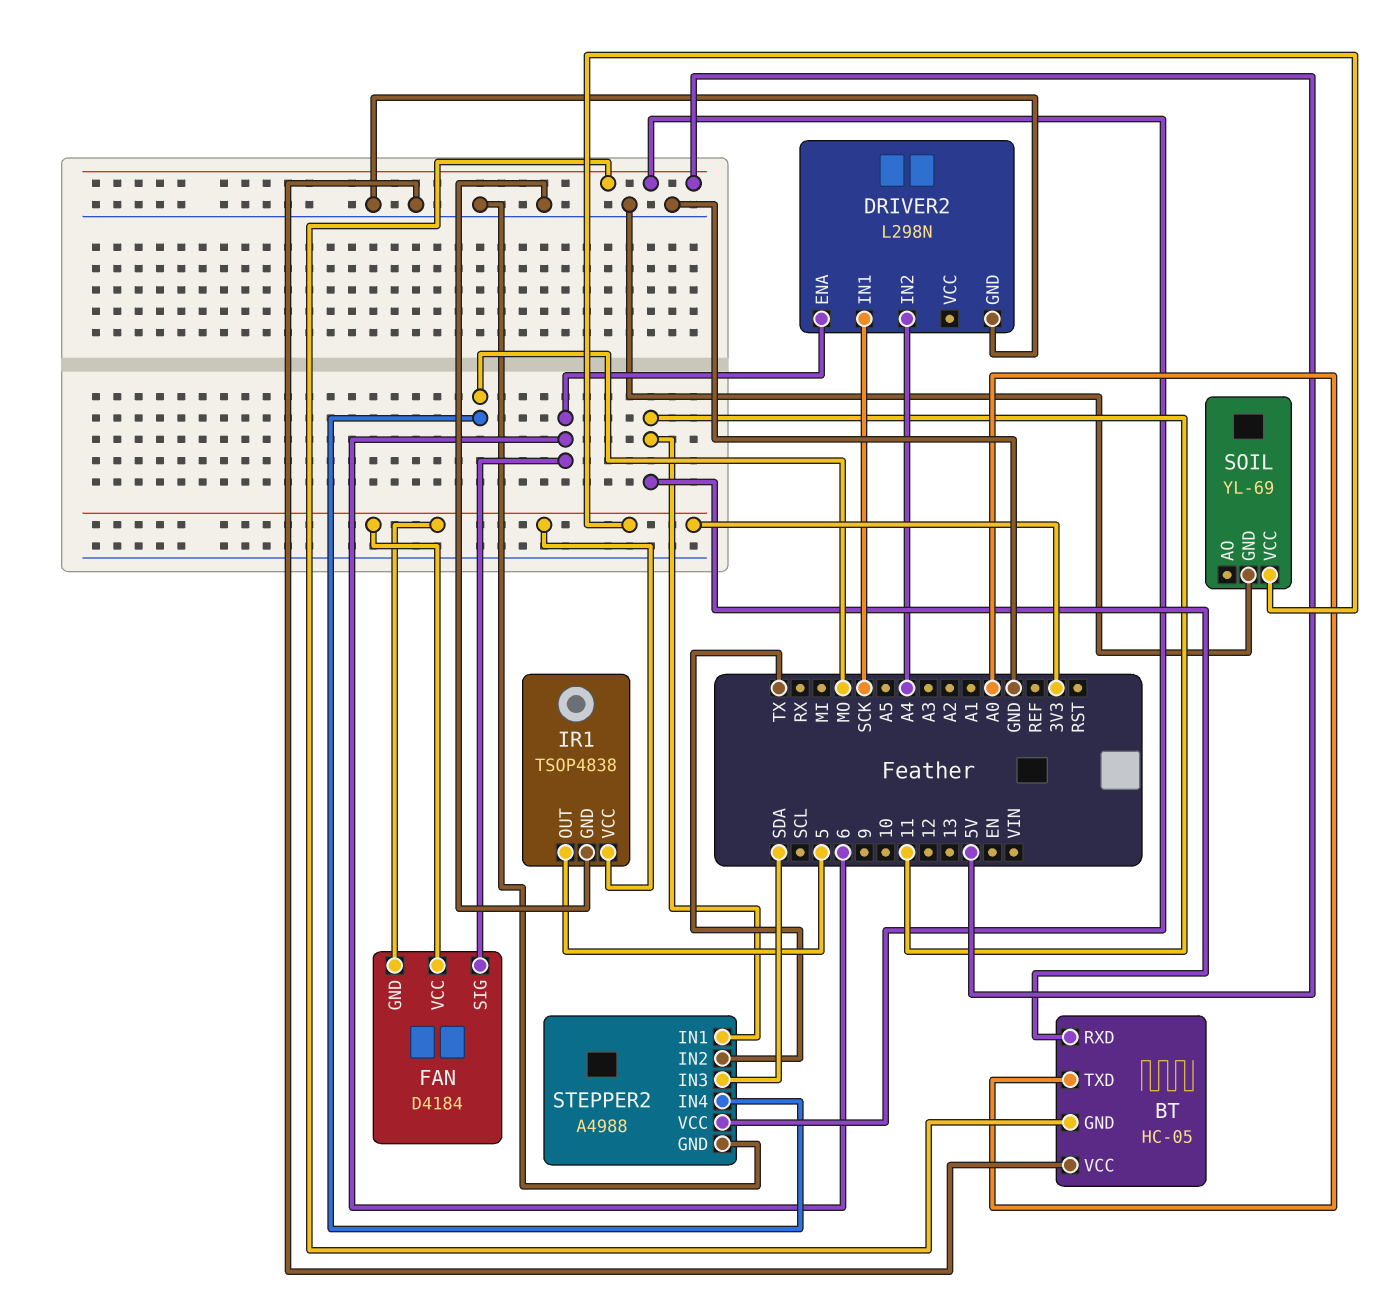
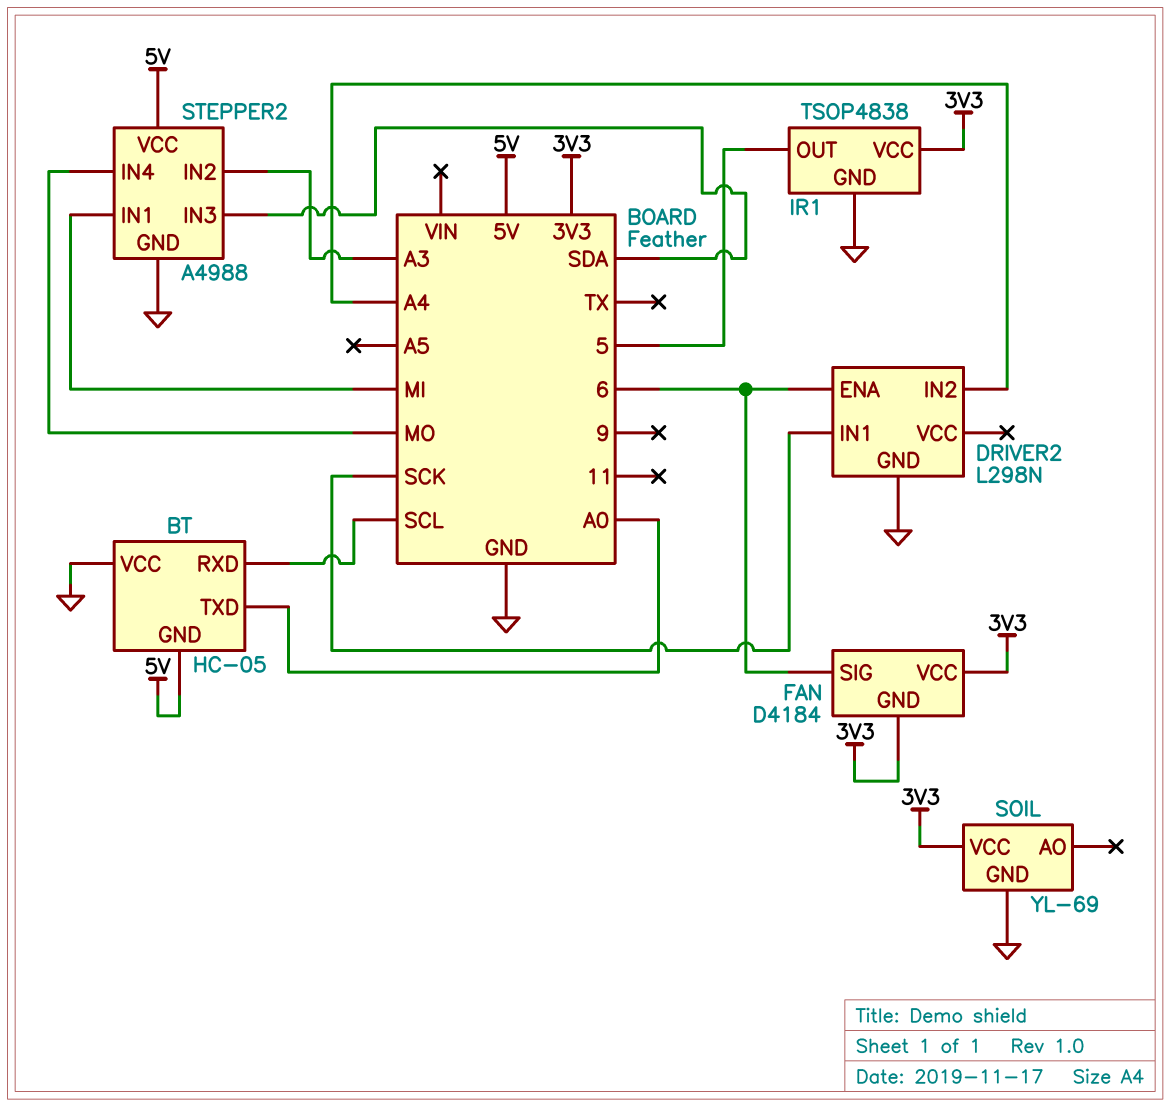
BT pin RXD: 11 -> SCL
STEPPER2 pin IN1: 11 -> MI
STEPPER2 pin IN2: TX -> A3

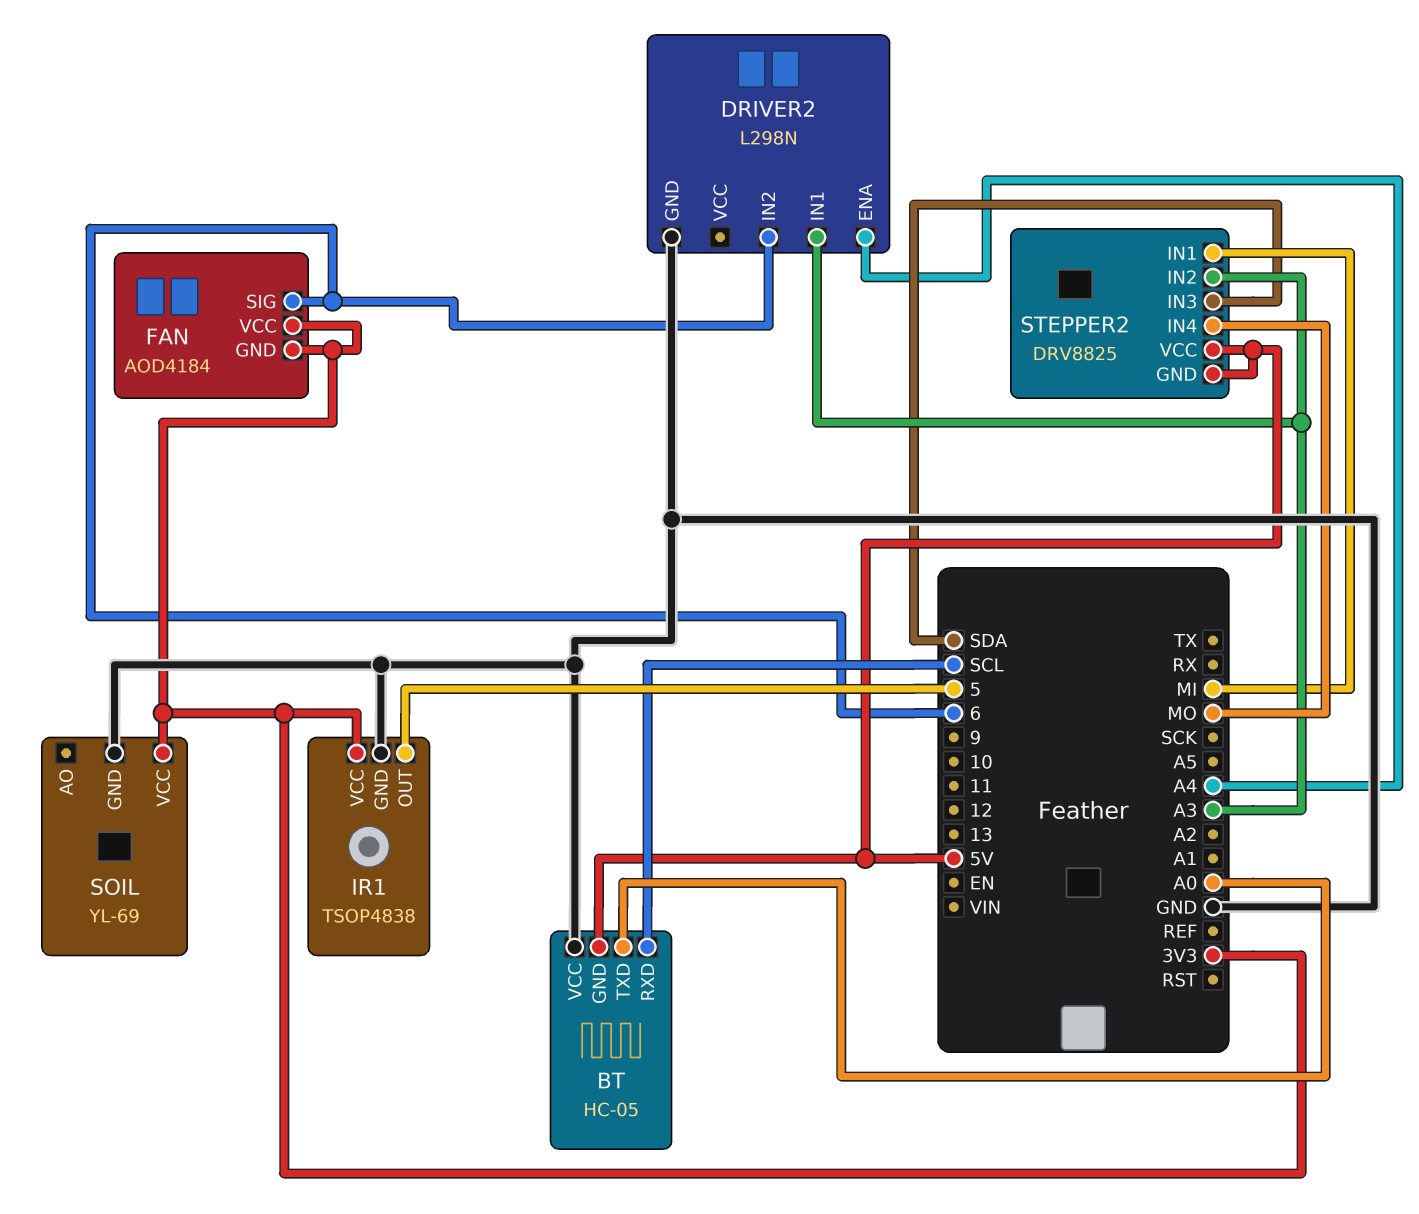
DRIVER2 pin ENA: 6 -> A4
DRIVER2 pin IN1: SCK -> A3
DRIVER2 pin IN2: A4 -> 6
FAN: D4184 -> AOD4184
STEPPER2: A4988 -> DRV8825
STEPPER2 pin GND: GND -> 5V

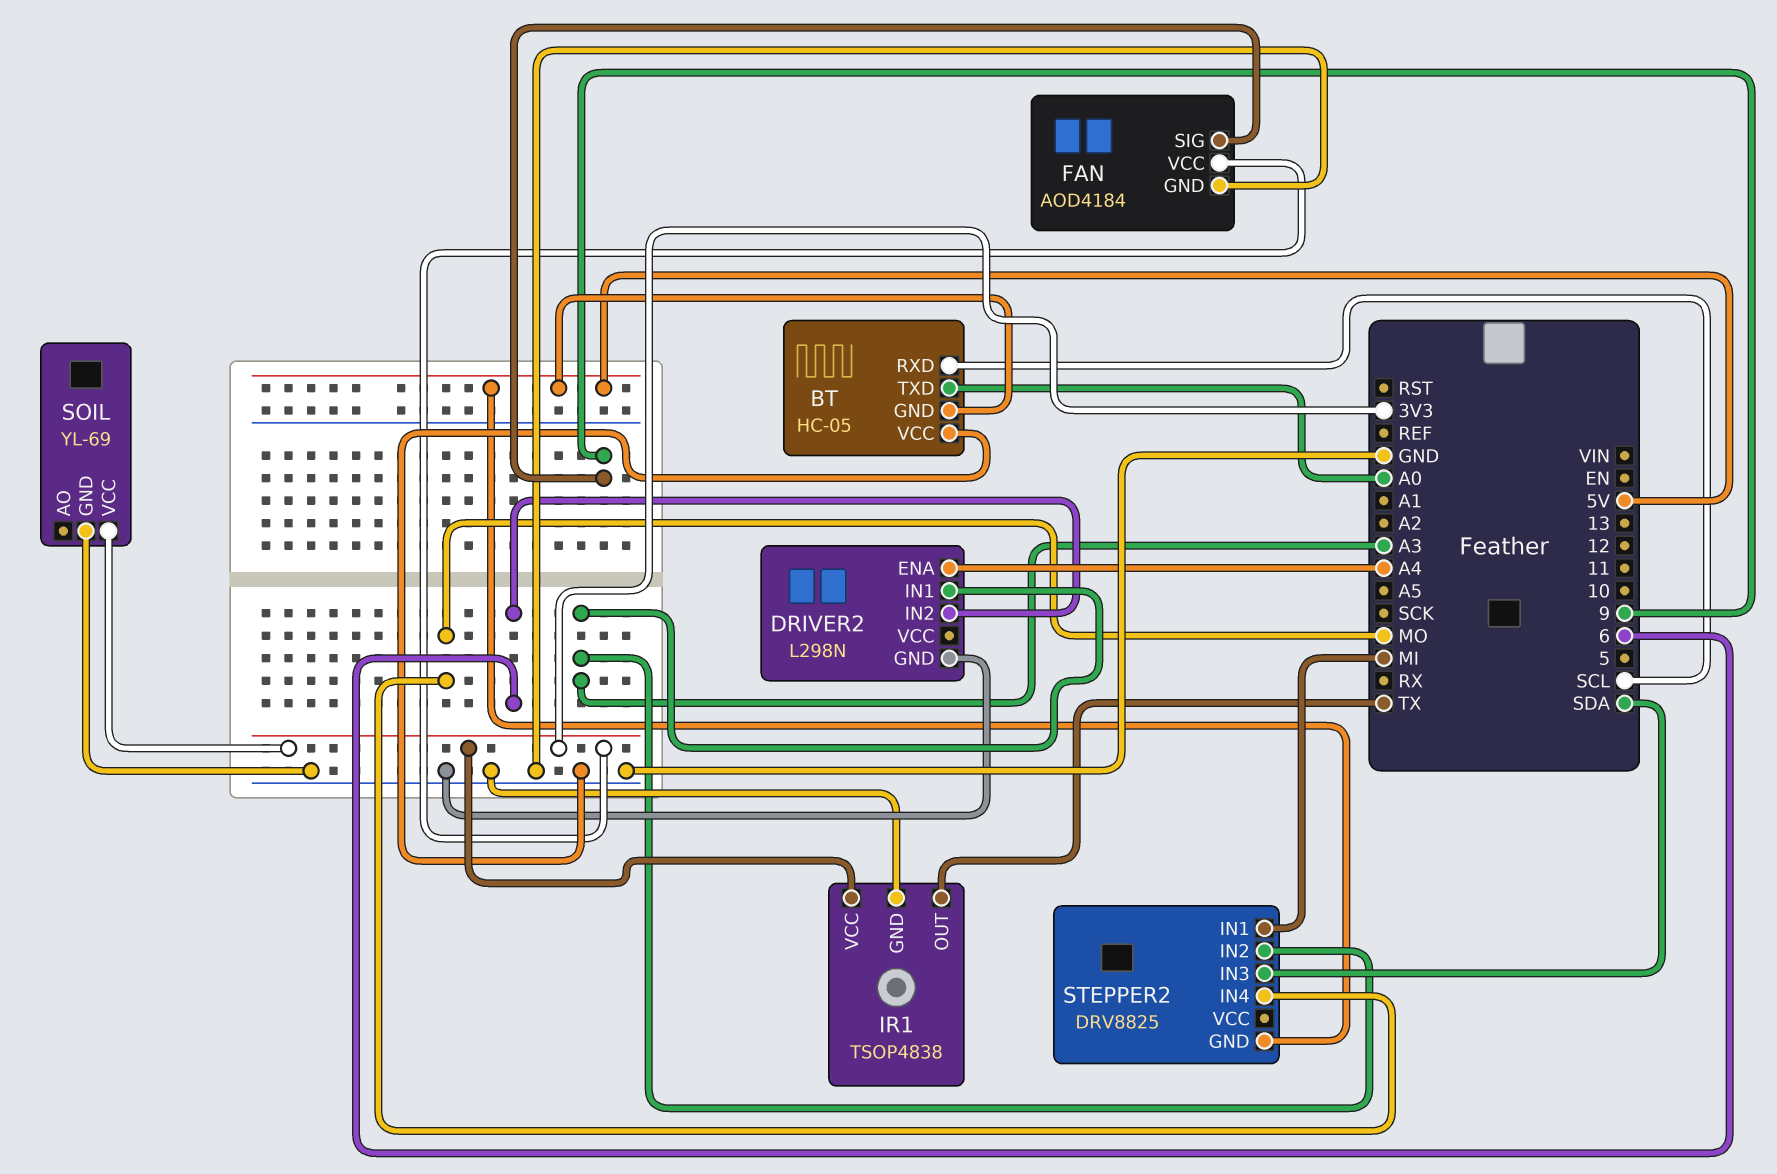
FAN pin GND: 3V3 -> GND
FAN pin SIG: 6 -> 9
IR1 pin OUT: 5 -> TX
STEPPER2 pin VCC: 5V -> none

